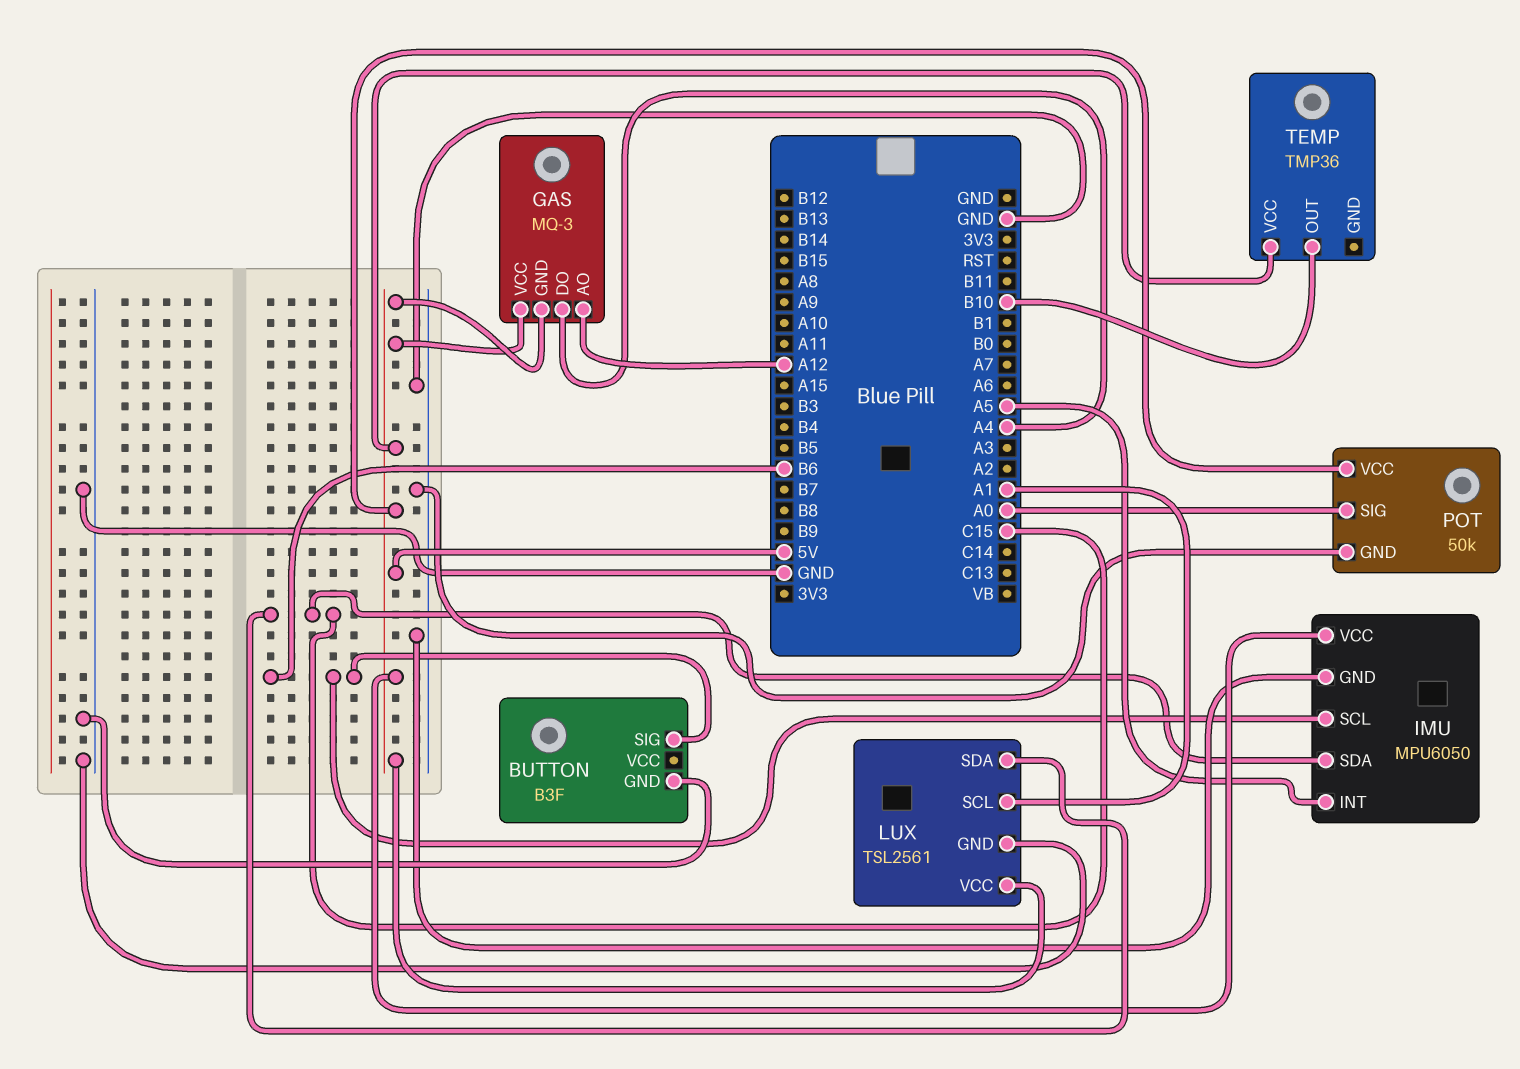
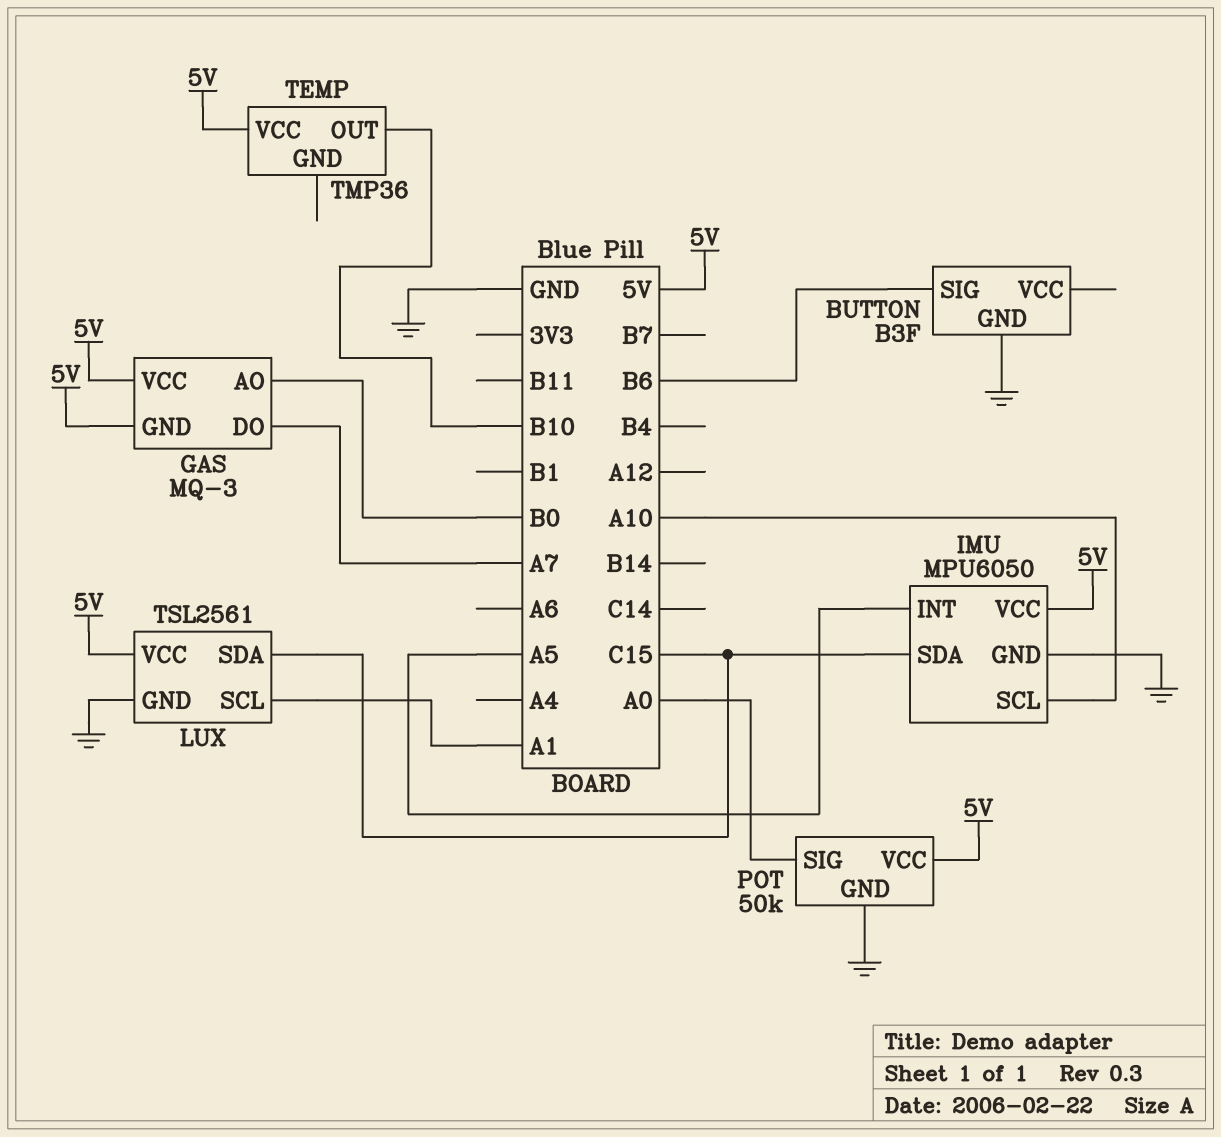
GAS pin AO: A12 -> B0
GAS pin DO: A4 -> A7
IMU pin SCL: B6 -> A10

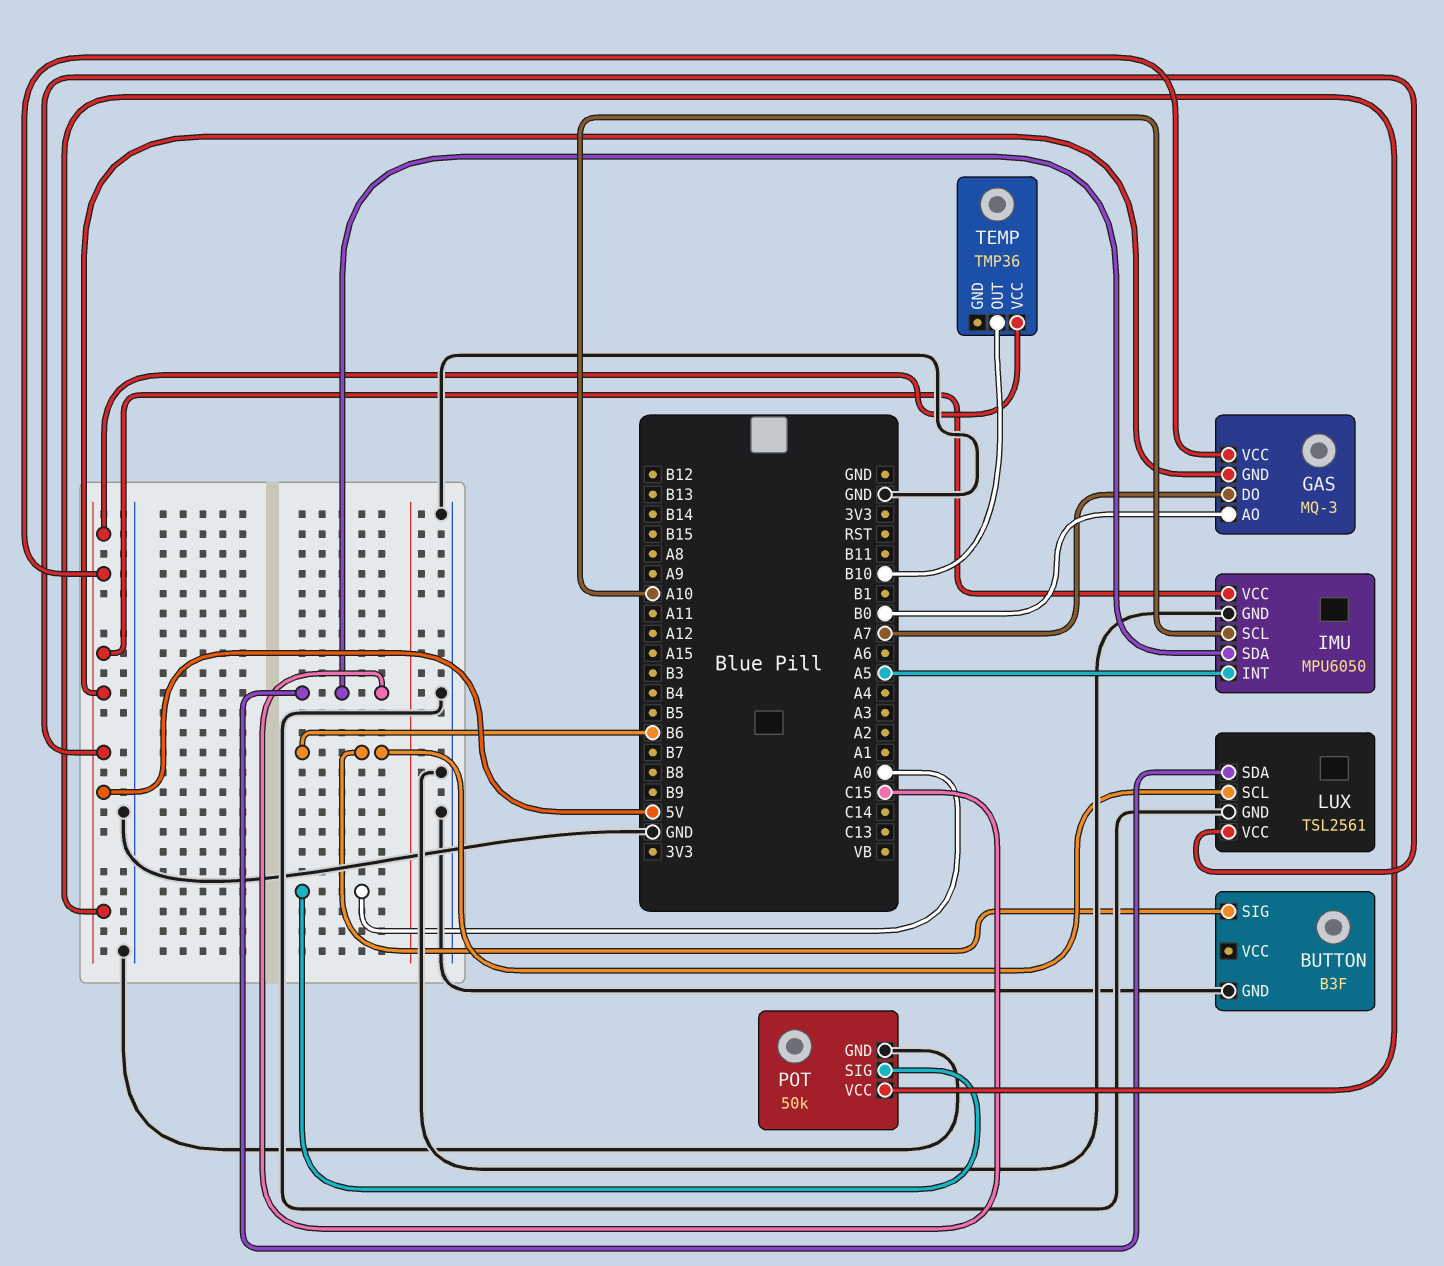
LUX pin SCL: A1 -> B6

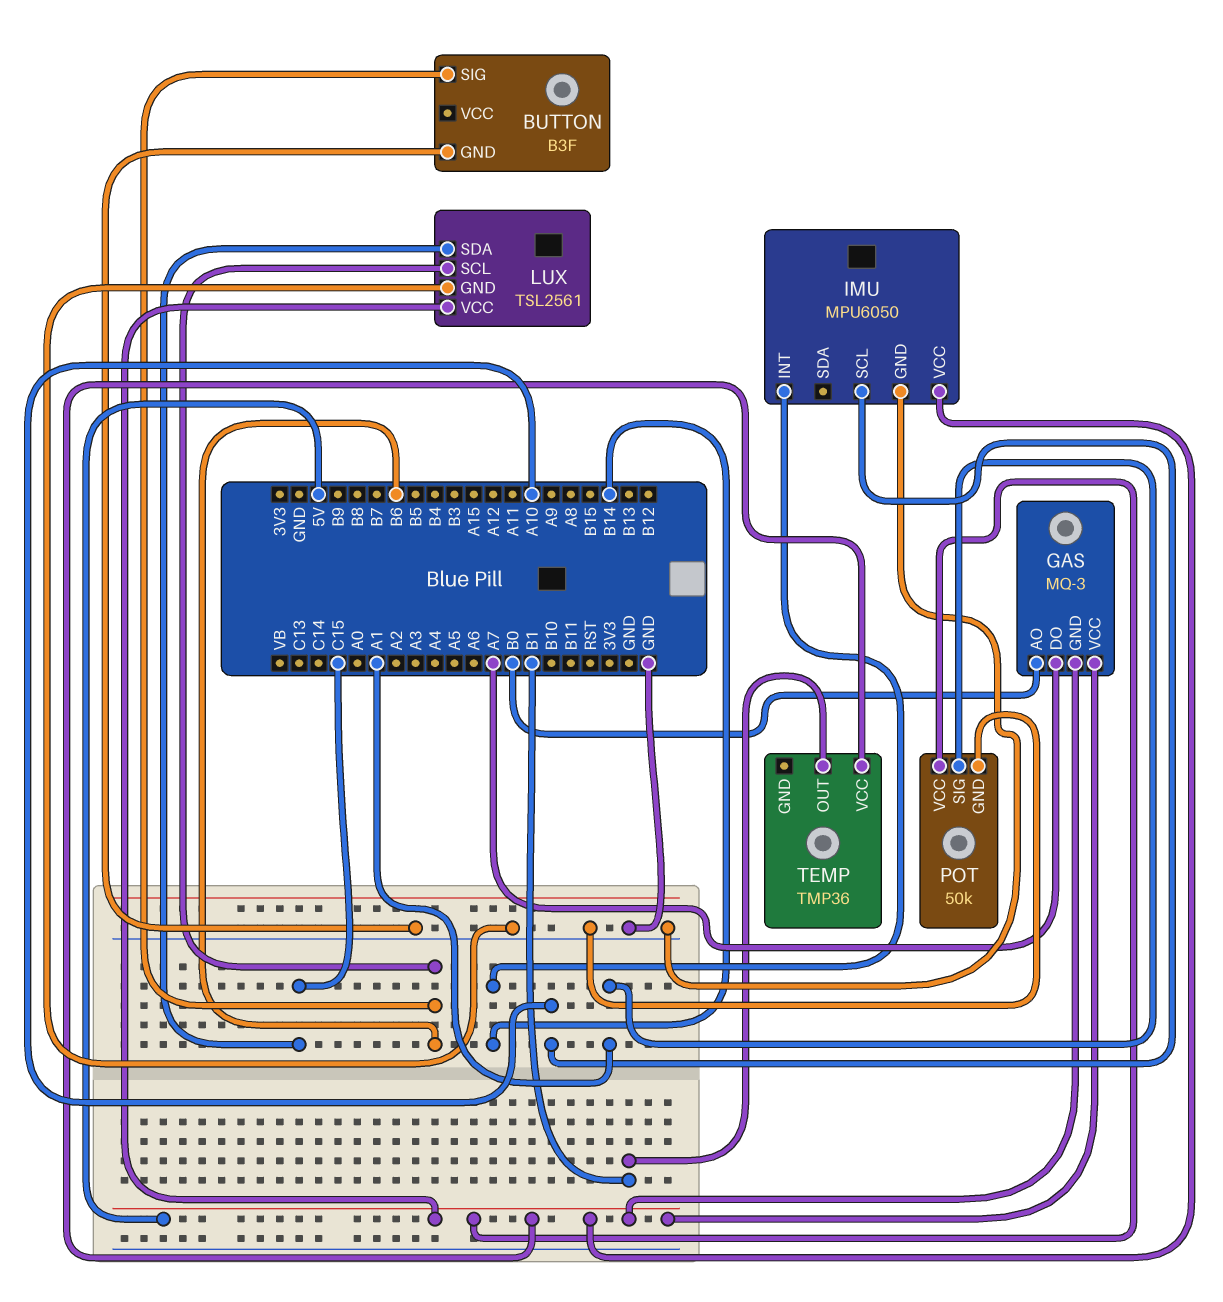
IMU pin INT: A5 -> B14
IMU pin SDA: C15 -> none
POT pin SIG: A0 -> A1
TEMP pin OUT: B10 -> B1

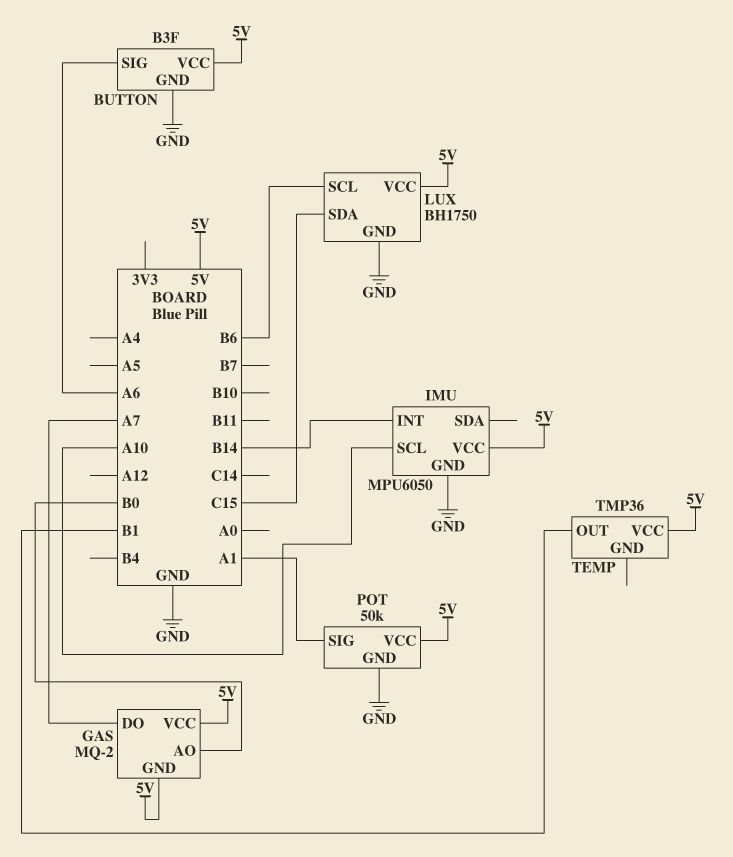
BUTTON pin SIG: B6 -> A6
BUTTON pin VCC: none -> 5V
GAS: MQ-3 -> MQ-2
LUX: TSL2561 -> BH1750

